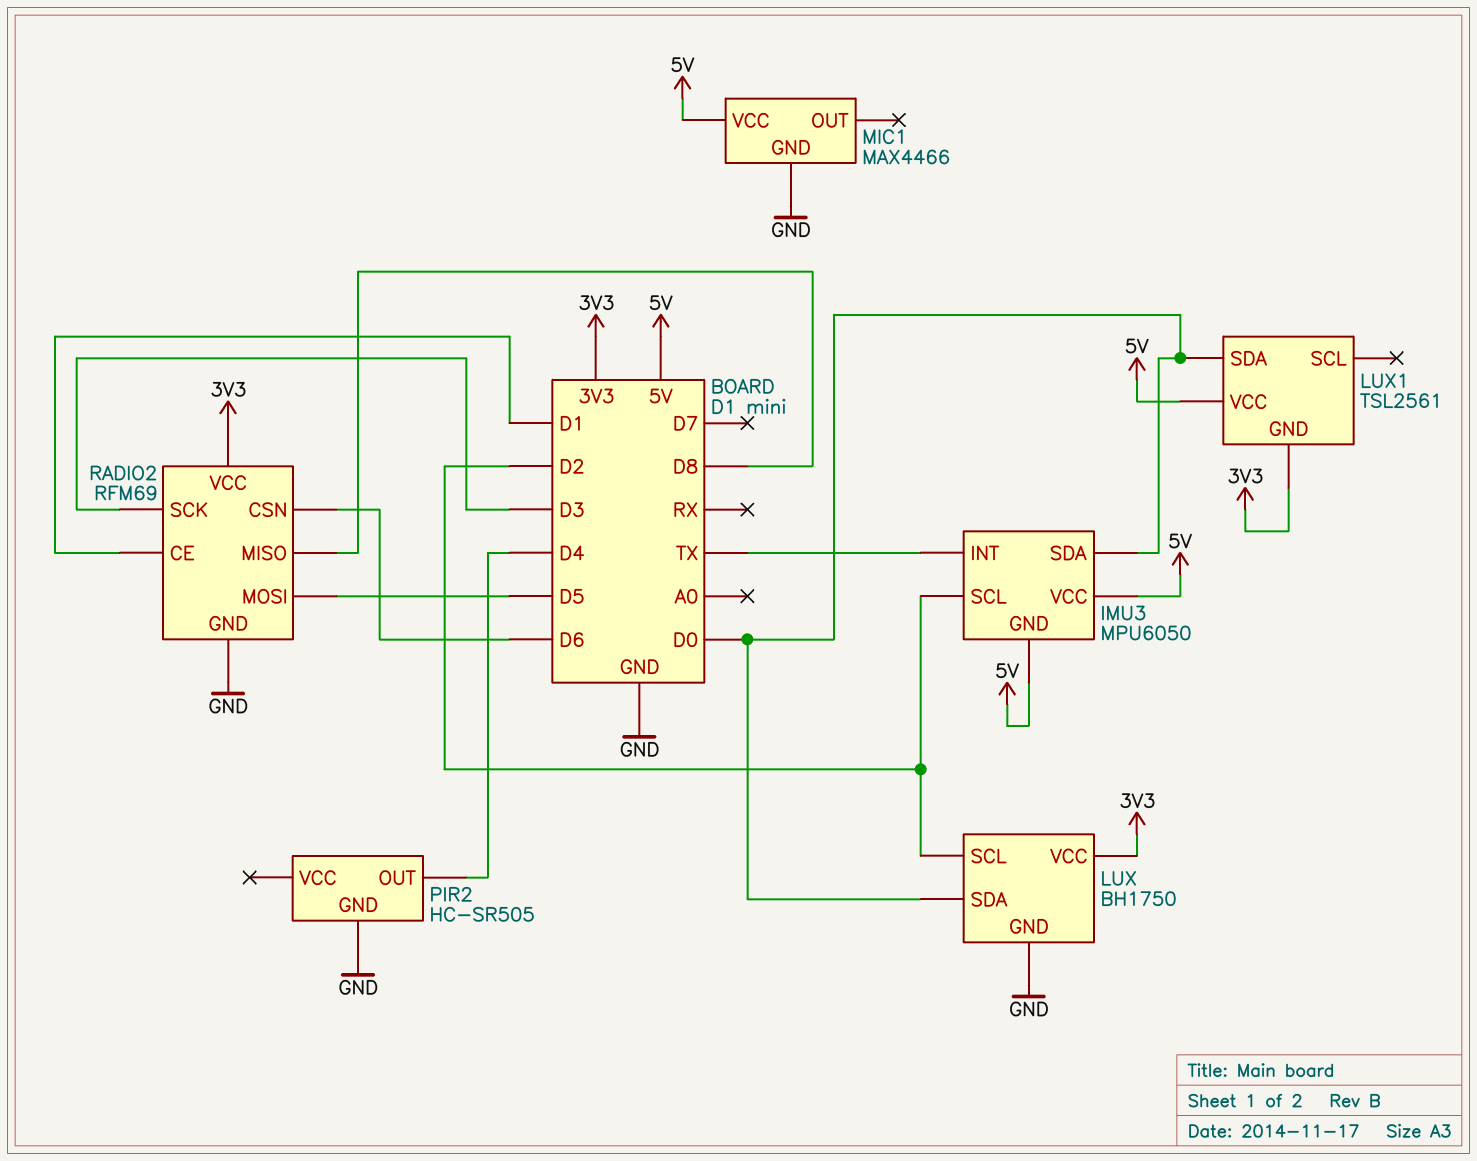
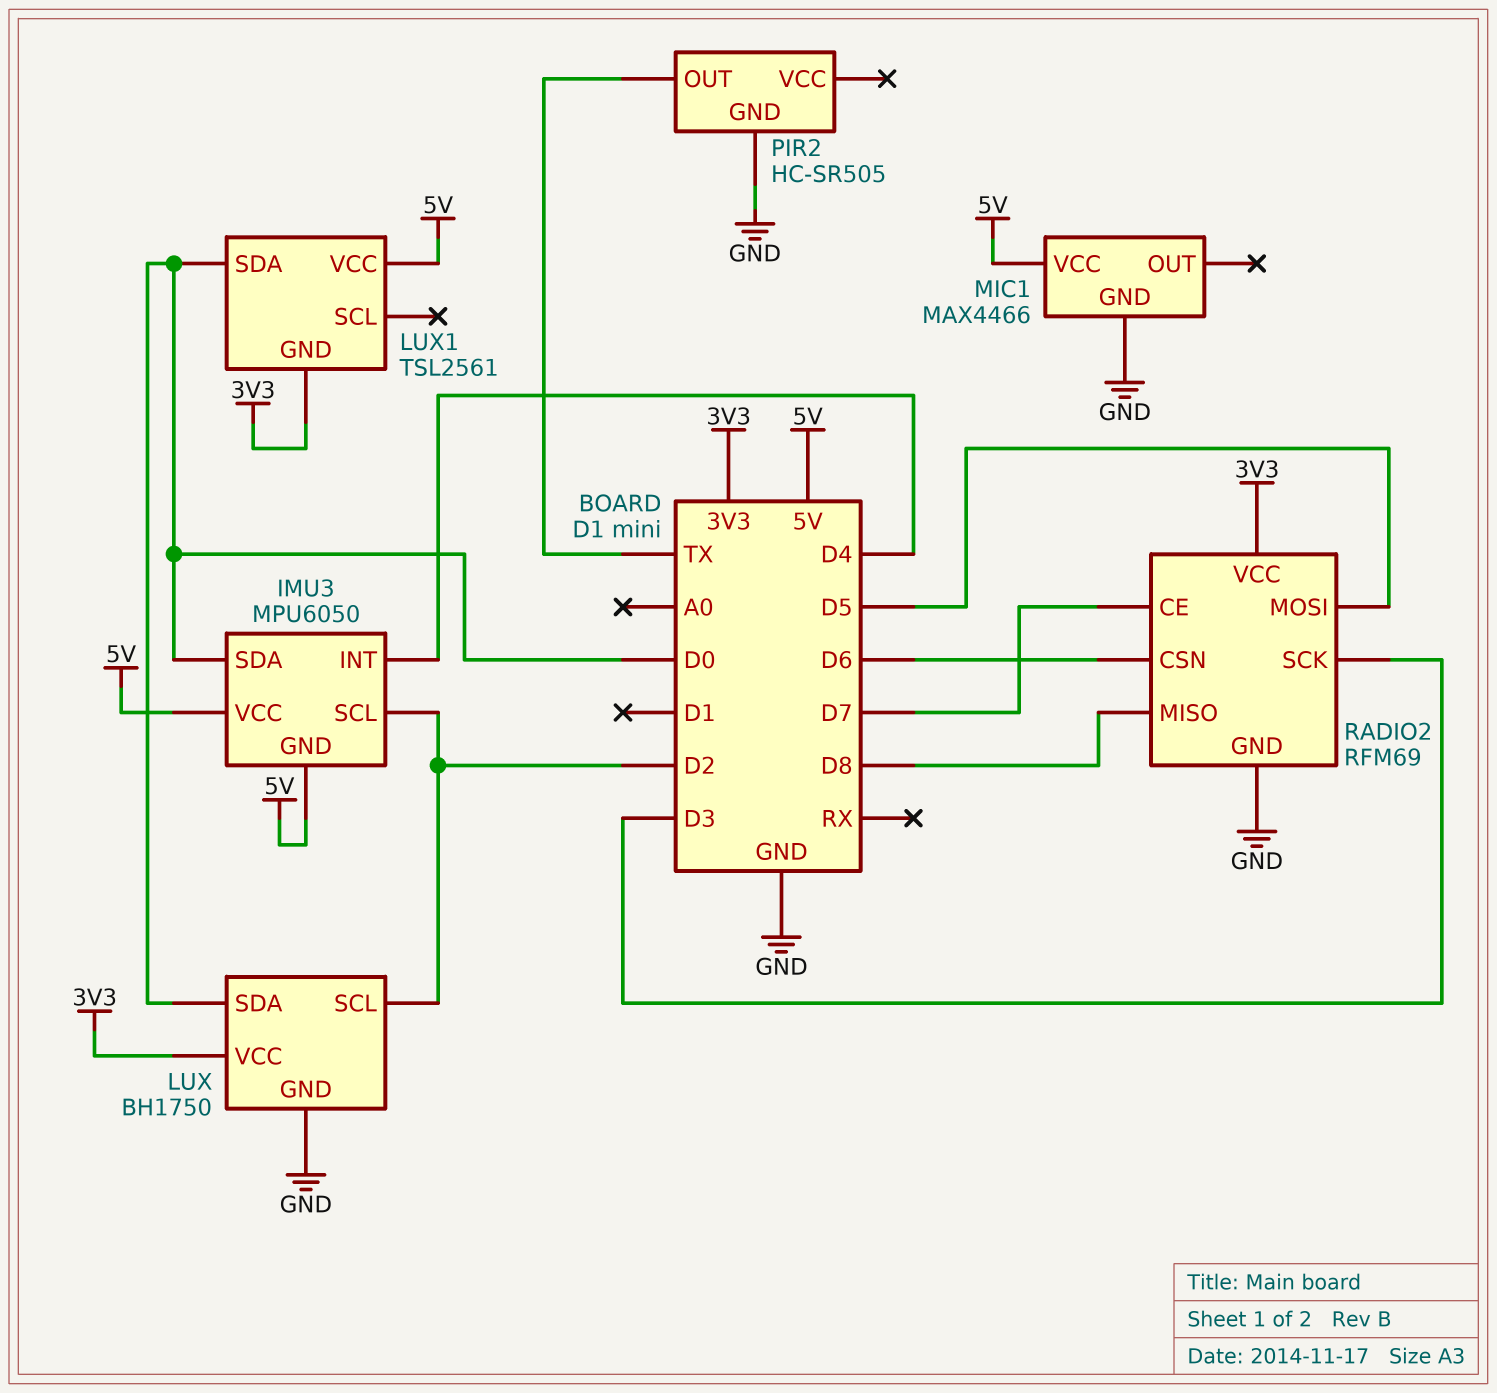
IMU3 pin INT: TX -> D4
PIR2 pin OUT: D4 -> TX
RADIO2 pin CE: D1 -> D7

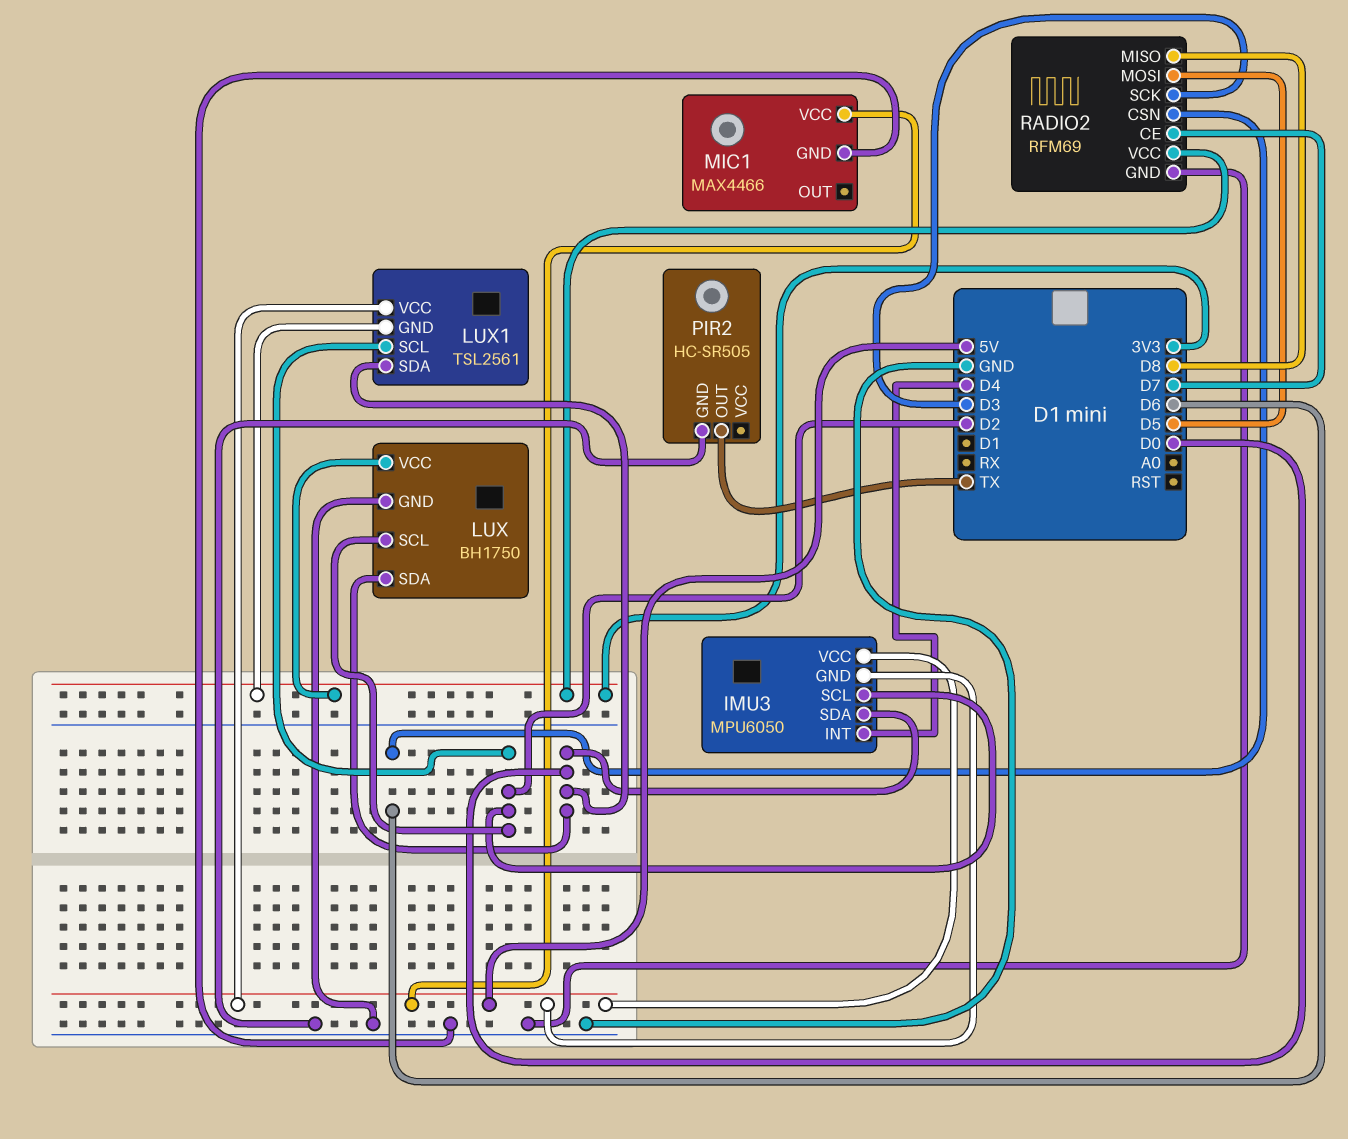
LUX1 pin SCL: none -> D2

